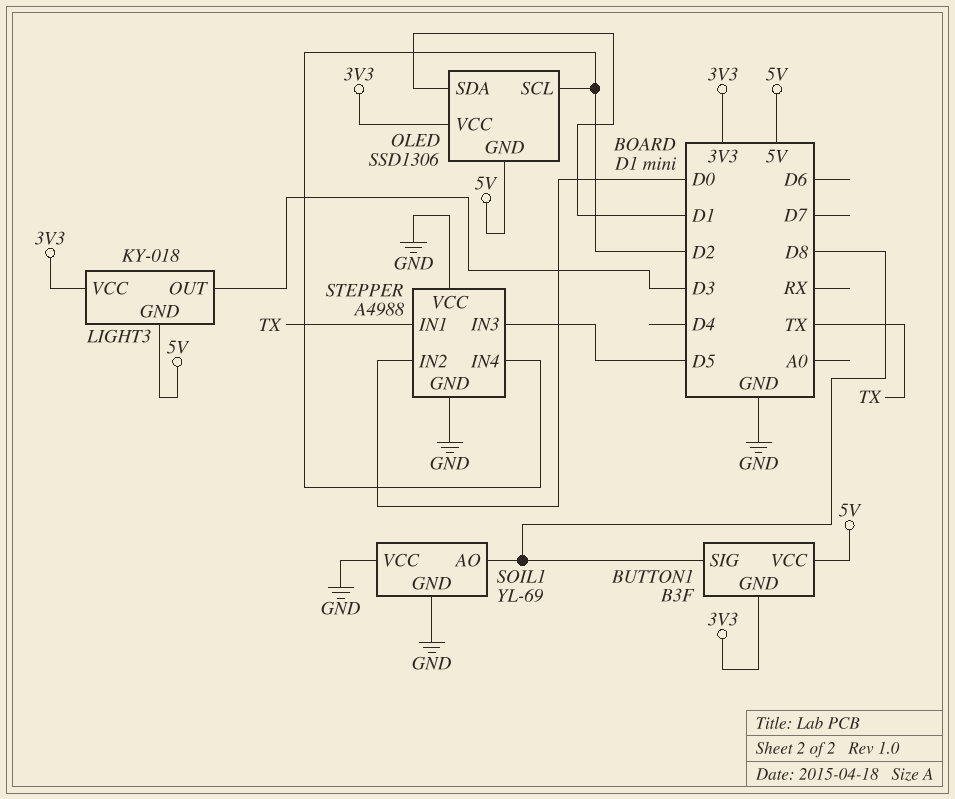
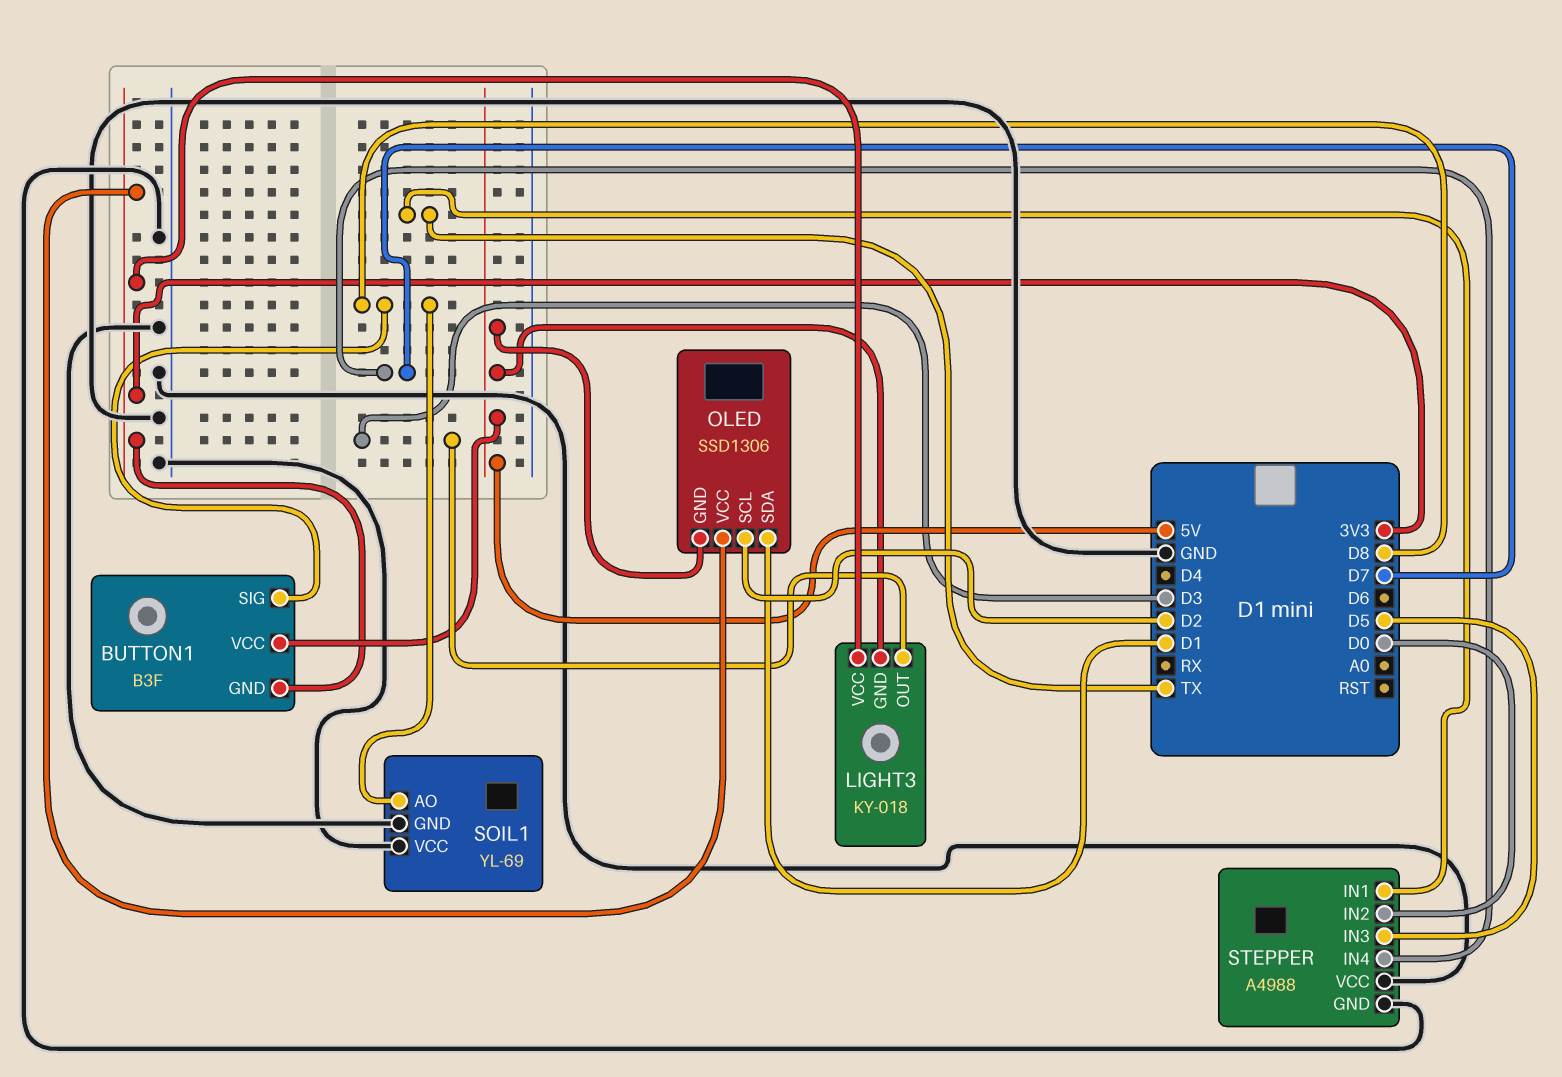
STEPPER pin IN4: D2 -> D7

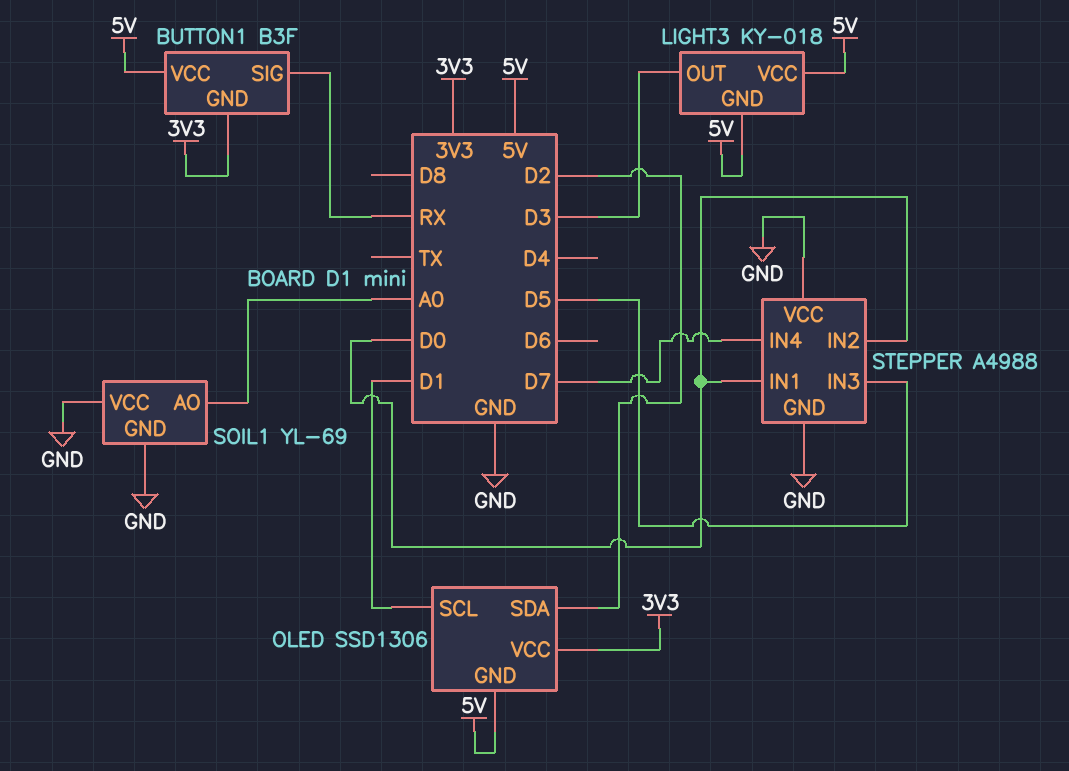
BUTTON1 pin SIG: D8 -> RX
LIGHT3 pin VCC: 3V3 -> 5V
OLED pin SCL: D2 -> D1
OLED pin SDA: D1 -> D2
SOIL1 pin AO: D8 -> A0
STEPPER pin IN1: TX -> D0

